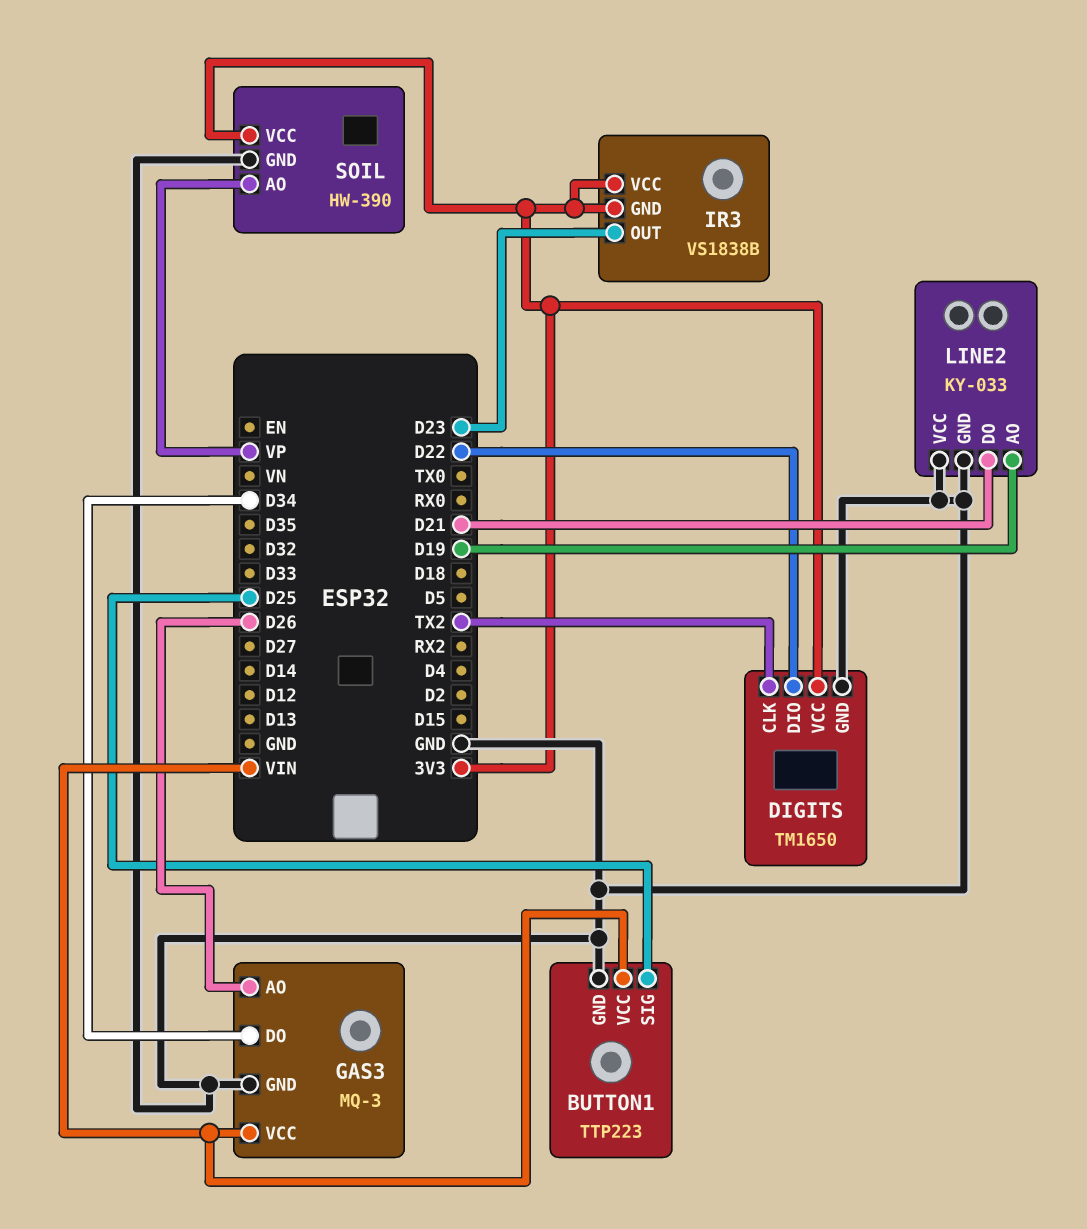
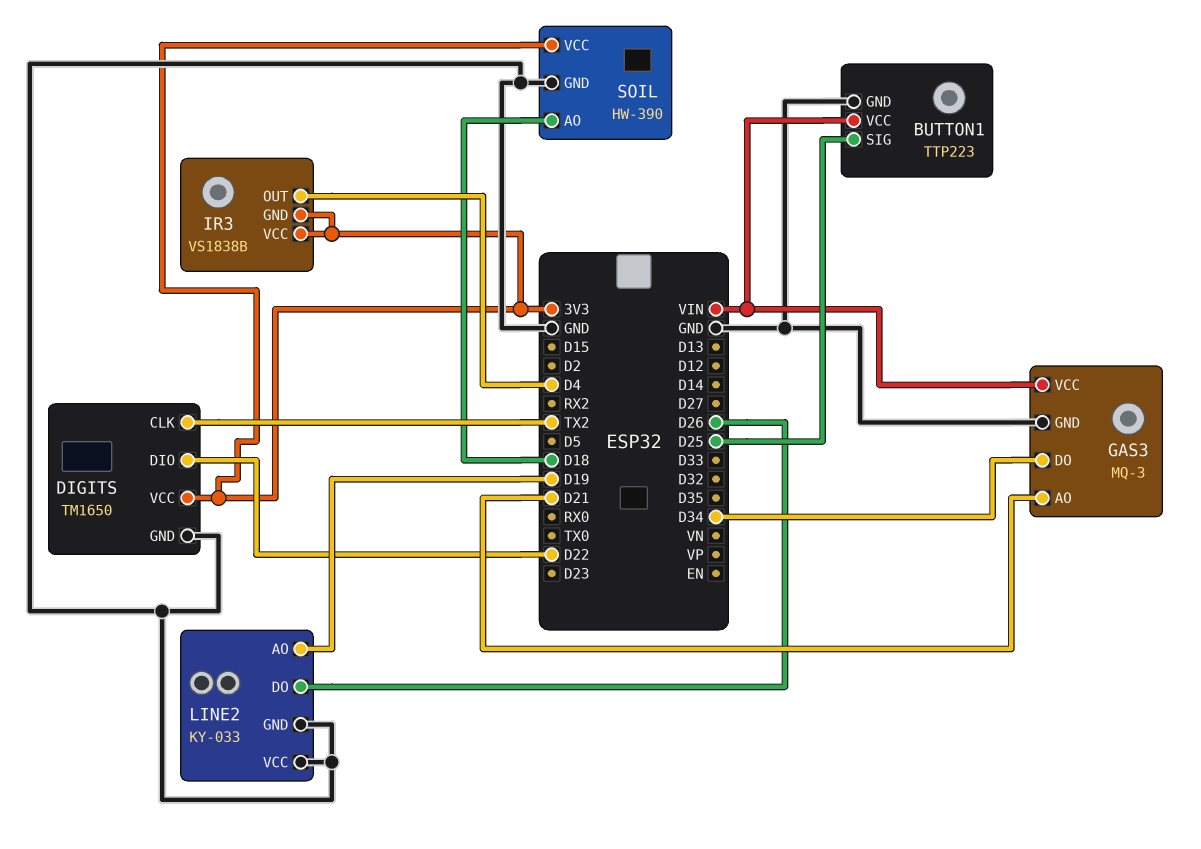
GAS3 pin AO: D26 -> D21
IR3 pin OUT: D23 -> D4
LINE2 pin DO: D21 -> D26
SOIL pin AO: VP -> D18

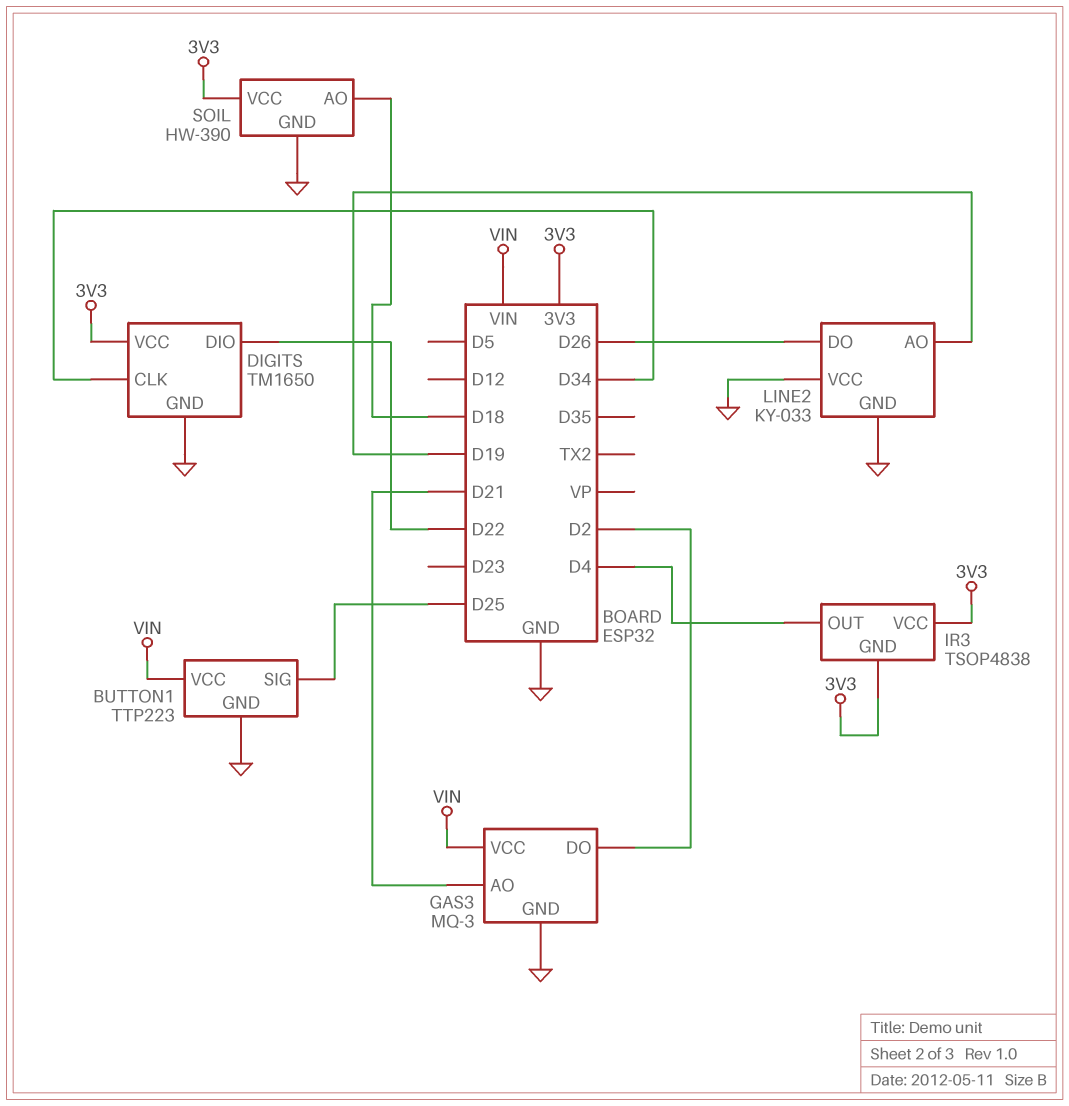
DIGITS pin CLK: TX2 -> D34
GAS3 pin DO: D34 -> D2
IR3: VS1838B -> TSOP4838

